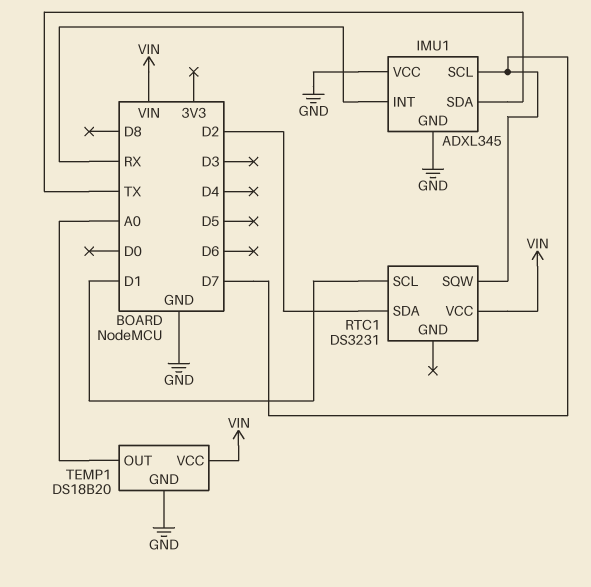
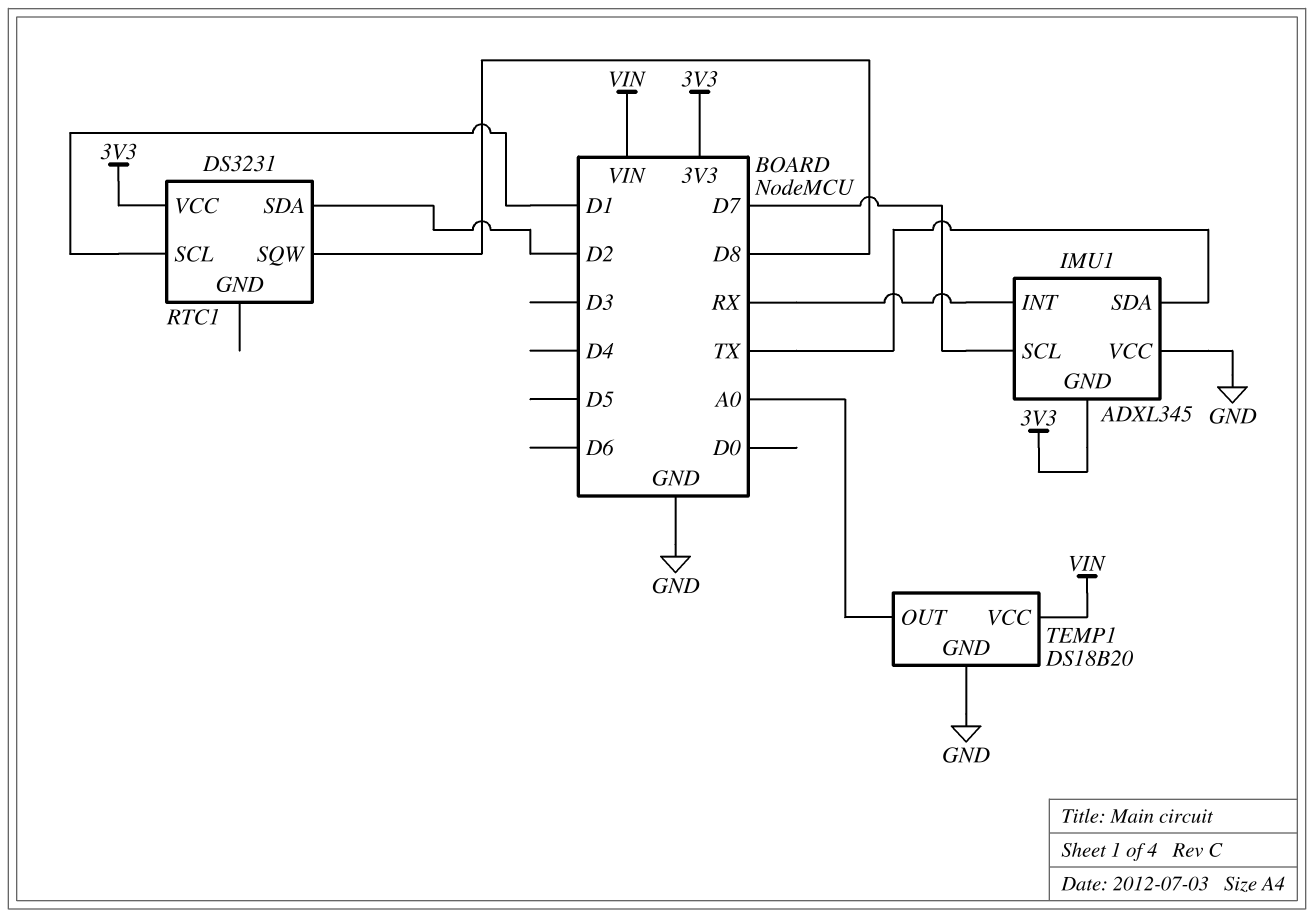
IMU1 pin GND: GND -> 3V3
RTC1 pin SQW: D7 -> D8
RTC1 pin VCC: VIN -> 3V3

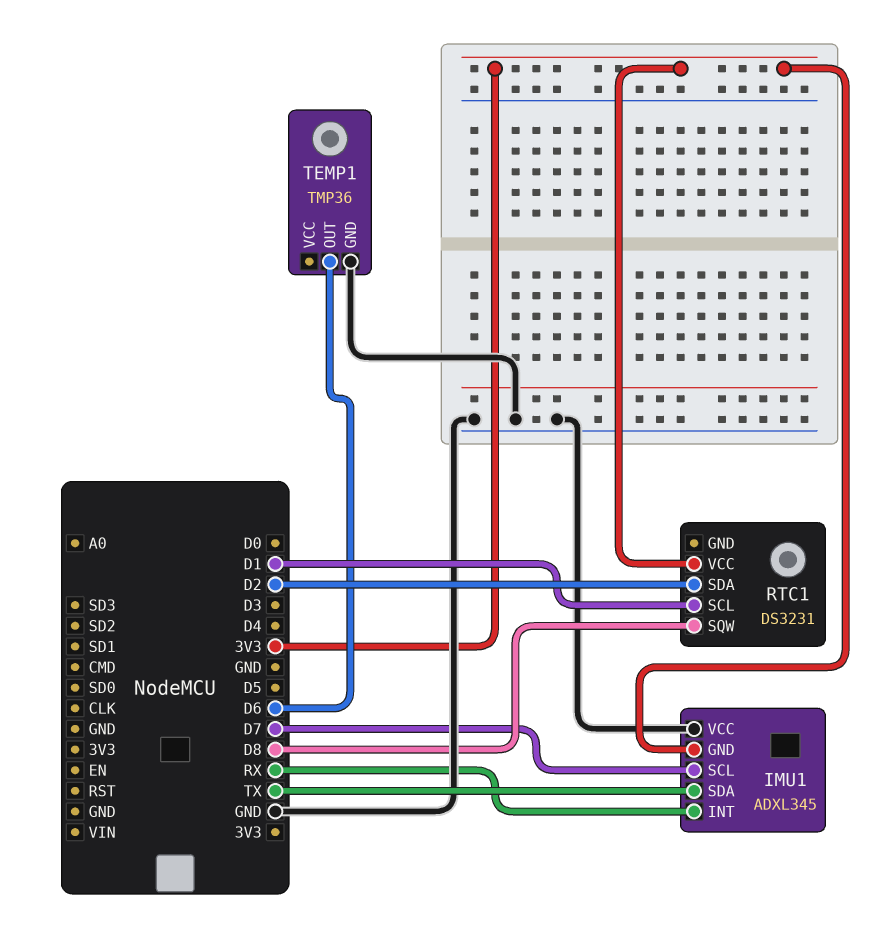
TEMP1: DS18B20 -> TMP36
TEMP1 pin OUT: A0 -> D6
TEMP1 pin VCC: VIN -> none

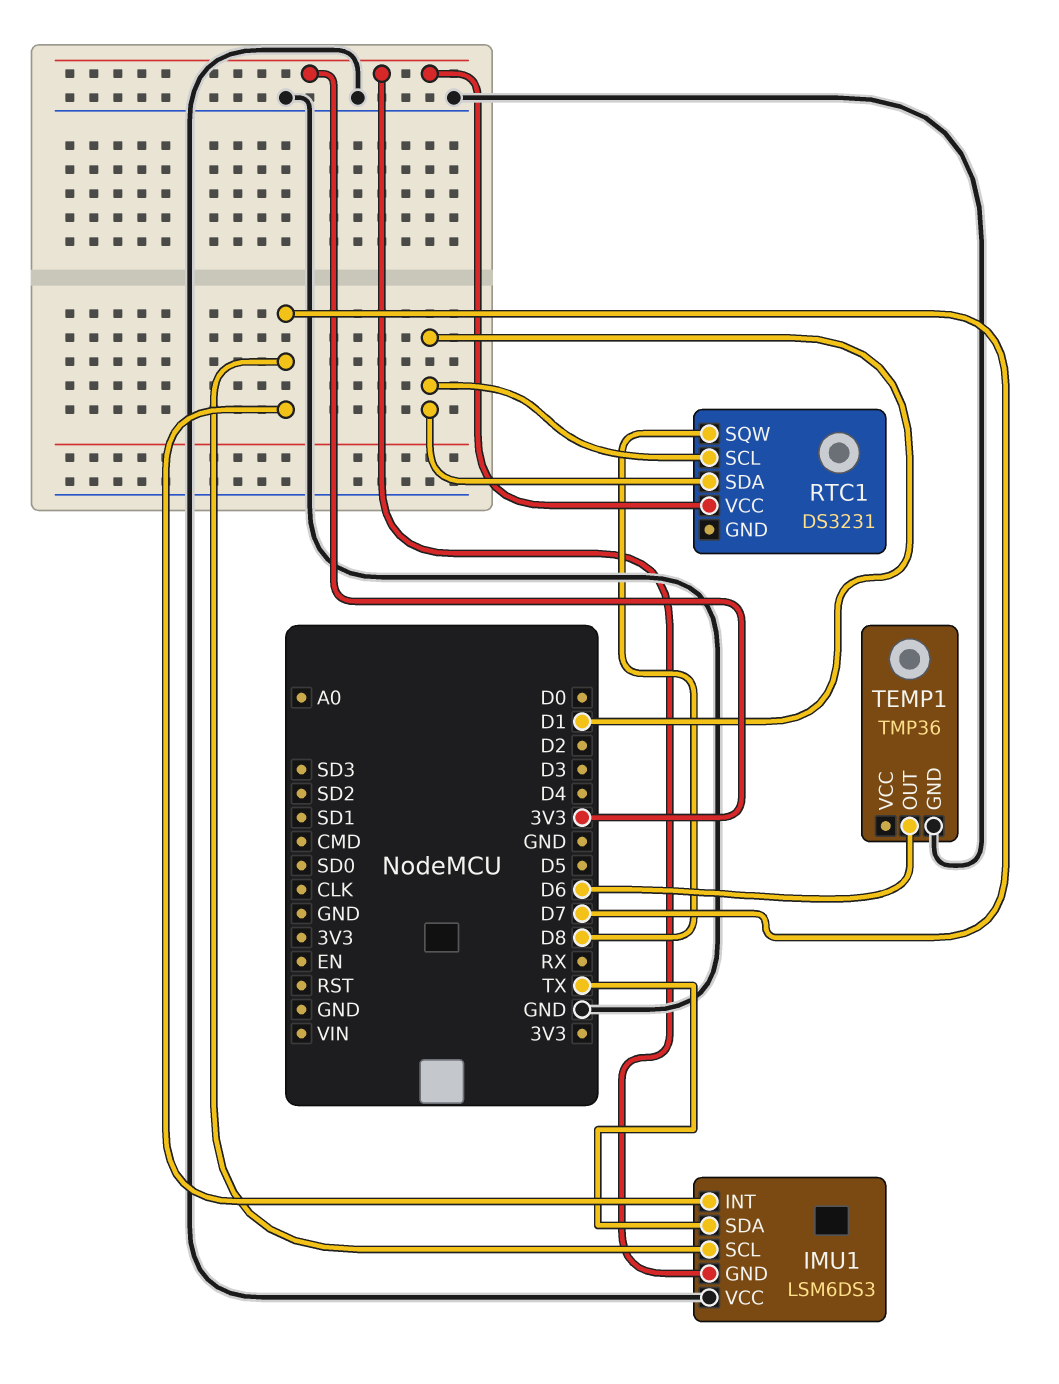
IMU1: ADXL345 -> LSM6DS3
IMU1 pin INT: RX -> D7
RTC1 pin SDA: D2 -> D1

